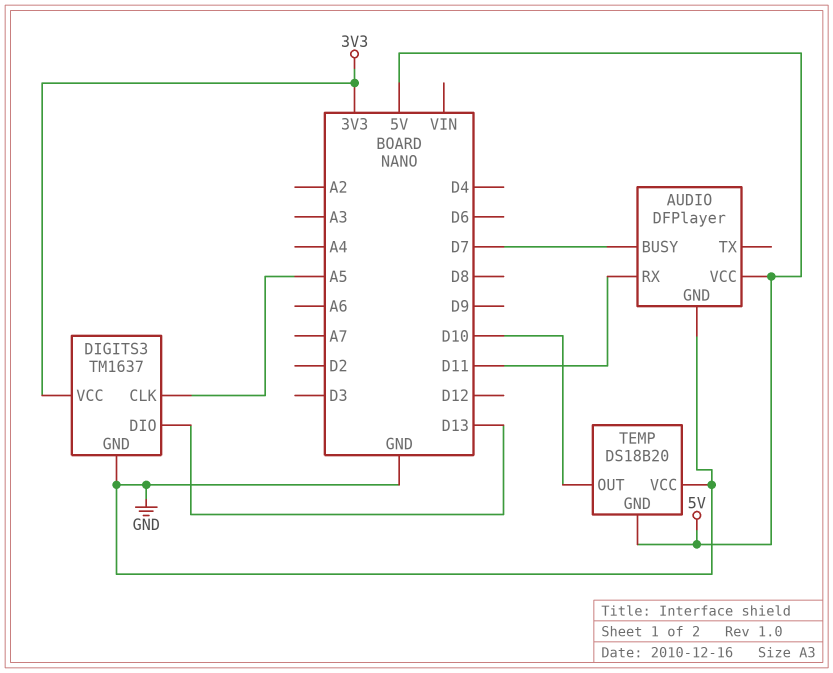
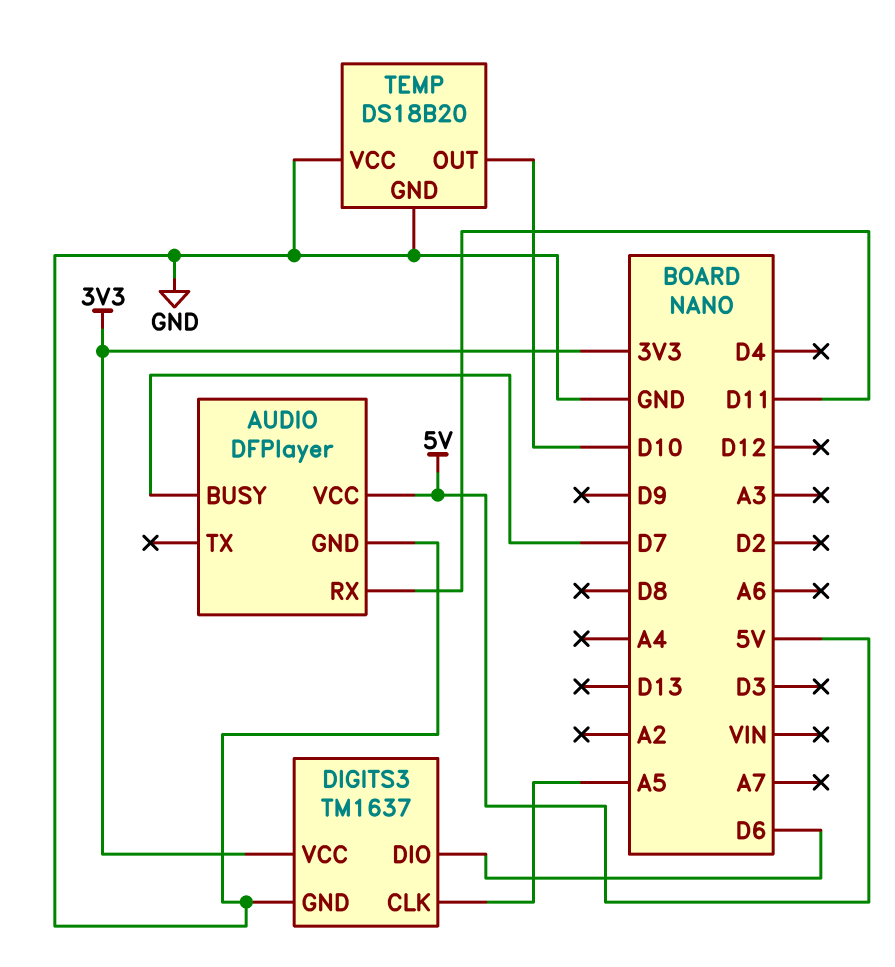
DIGITS3 pin DIO: D13 -> D6
TEMP pin GND: 5V -> GND

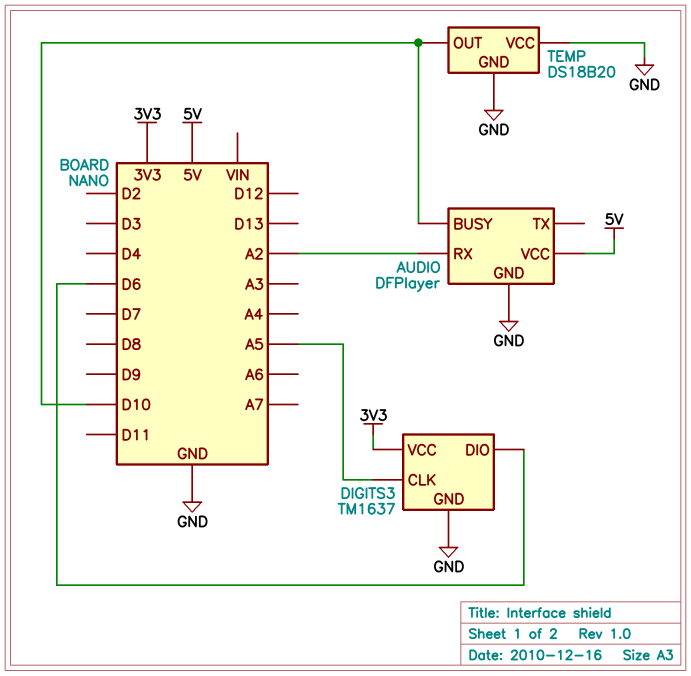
AUDIO pin BUSY: D7 -> D10
AUDIO pin RX: D11 -> A2

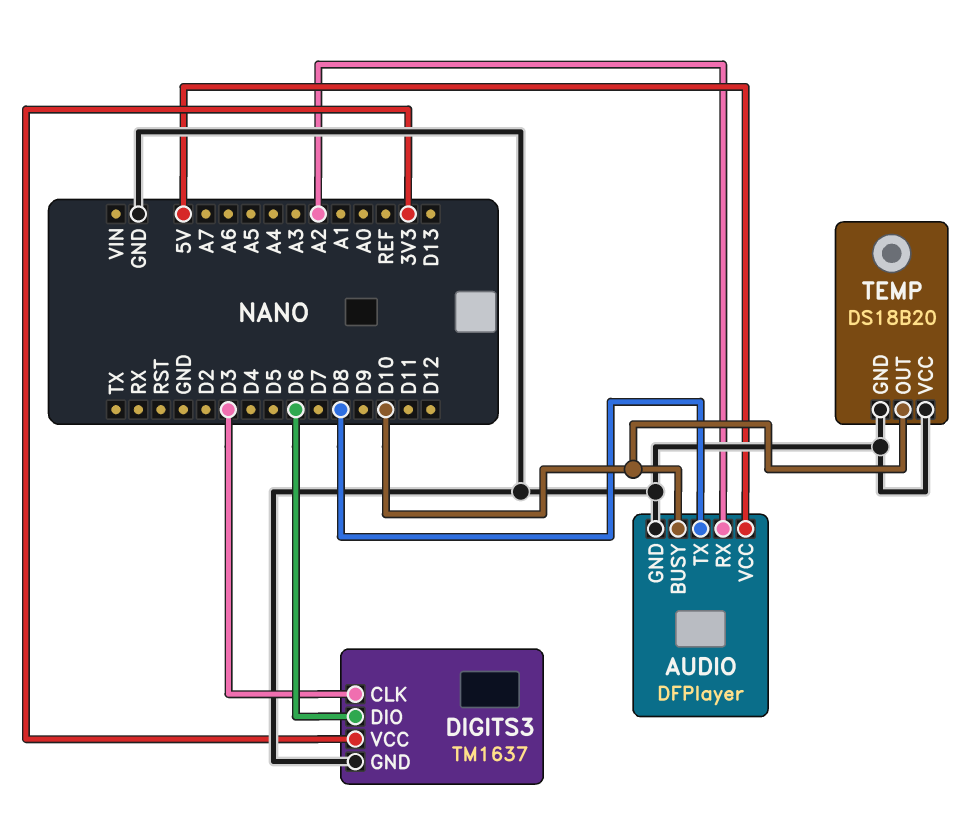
AUDIO pin TX: none -> D8
DIGITS3 pin CLK: A5 -> D3

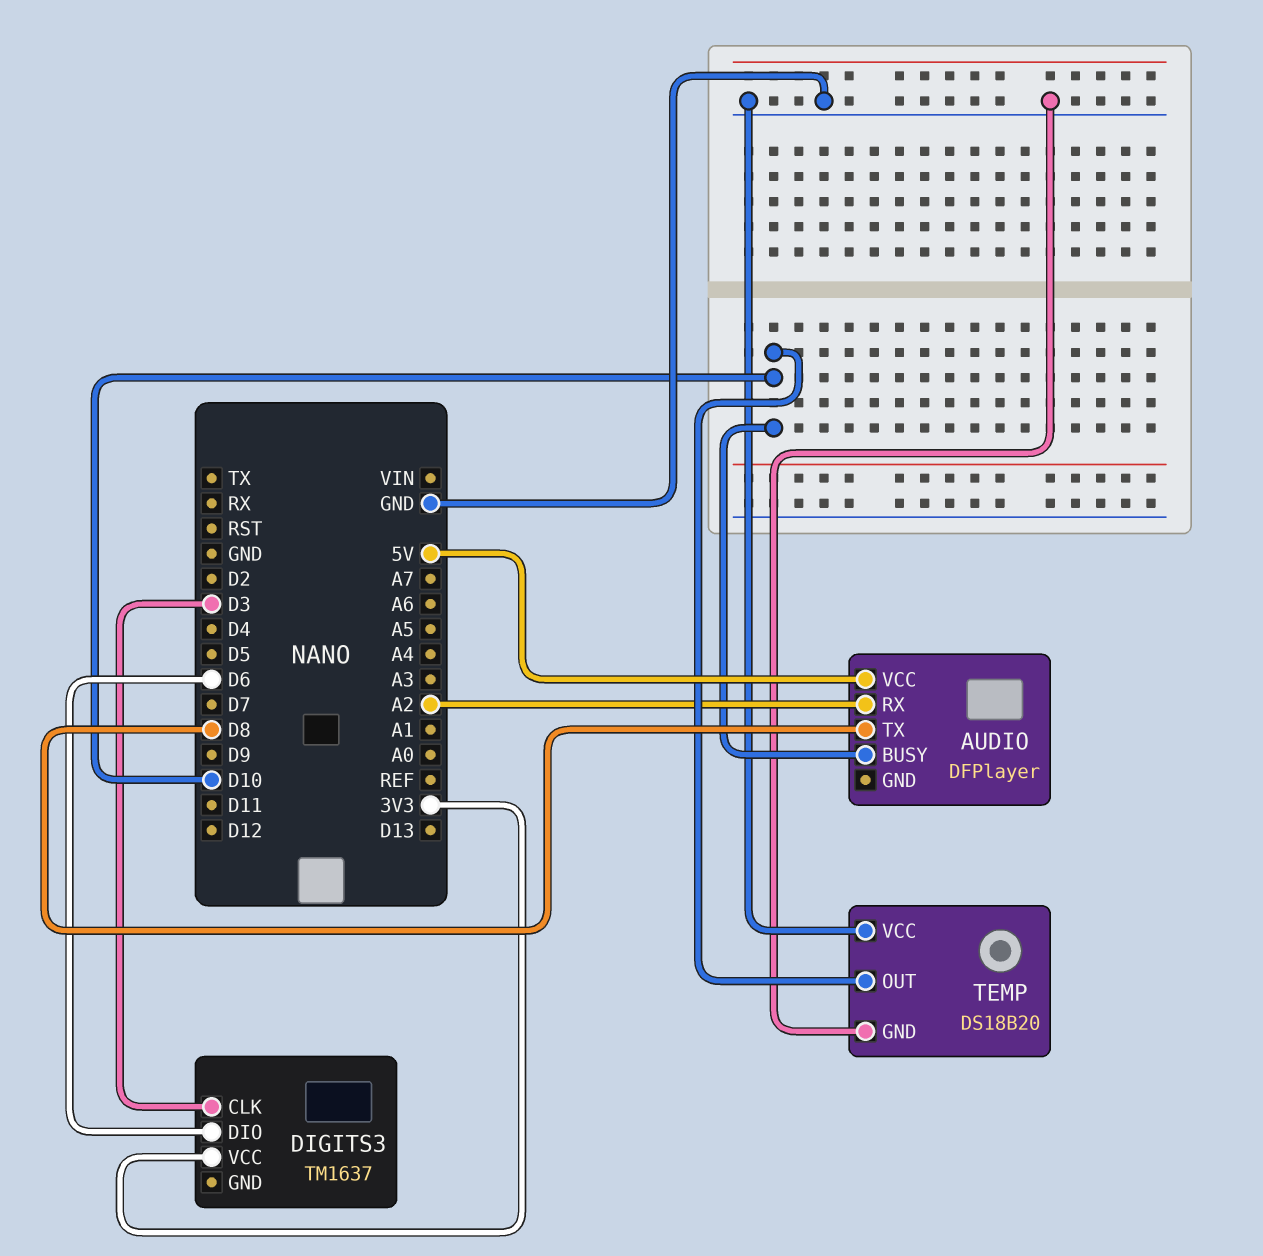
AUDIO pin GND: GND -> none
DIGITS3 pin GND: GND -> none

